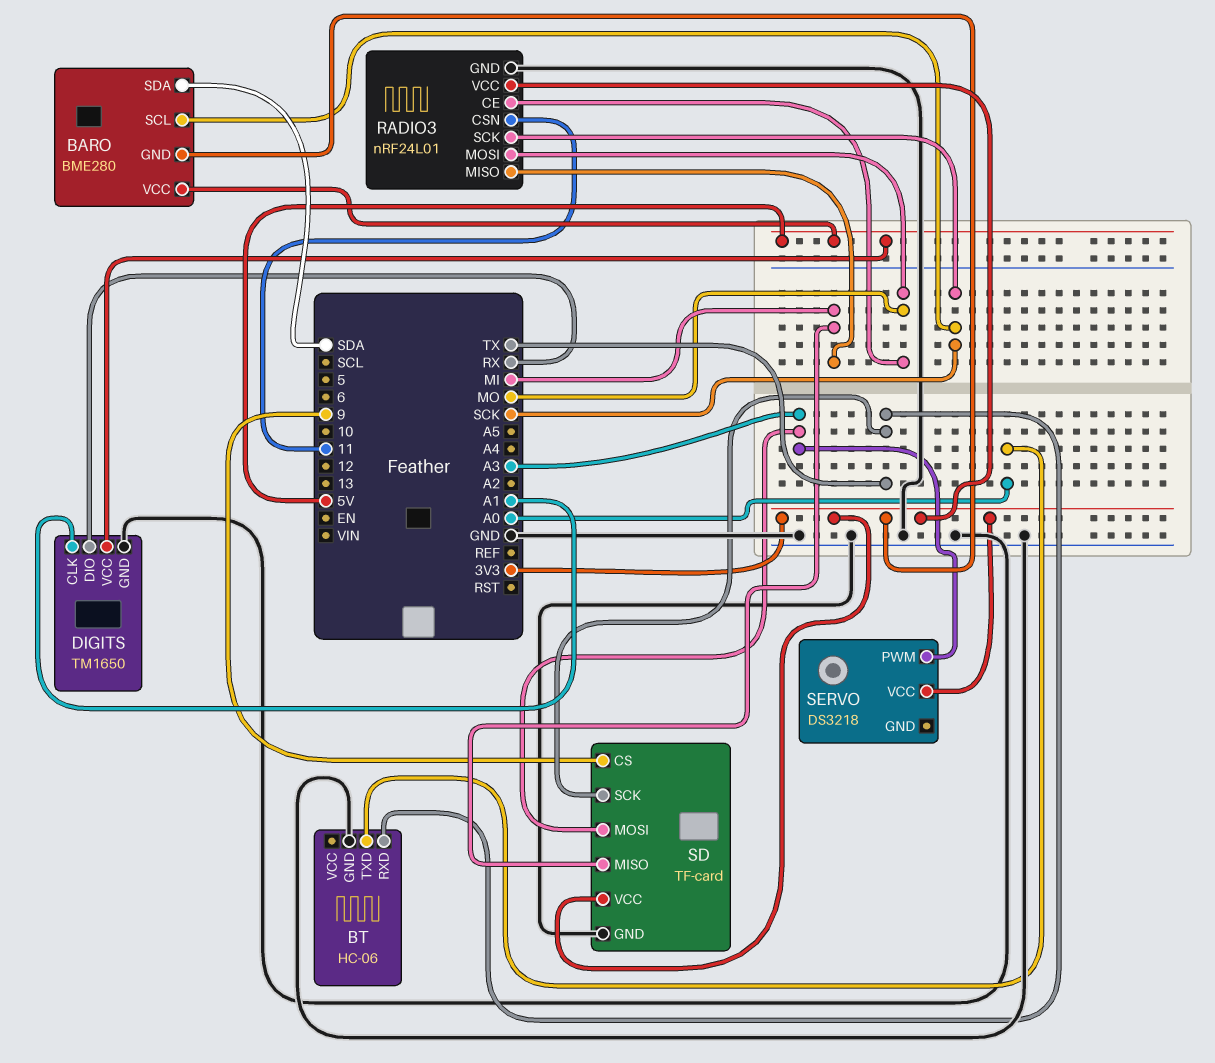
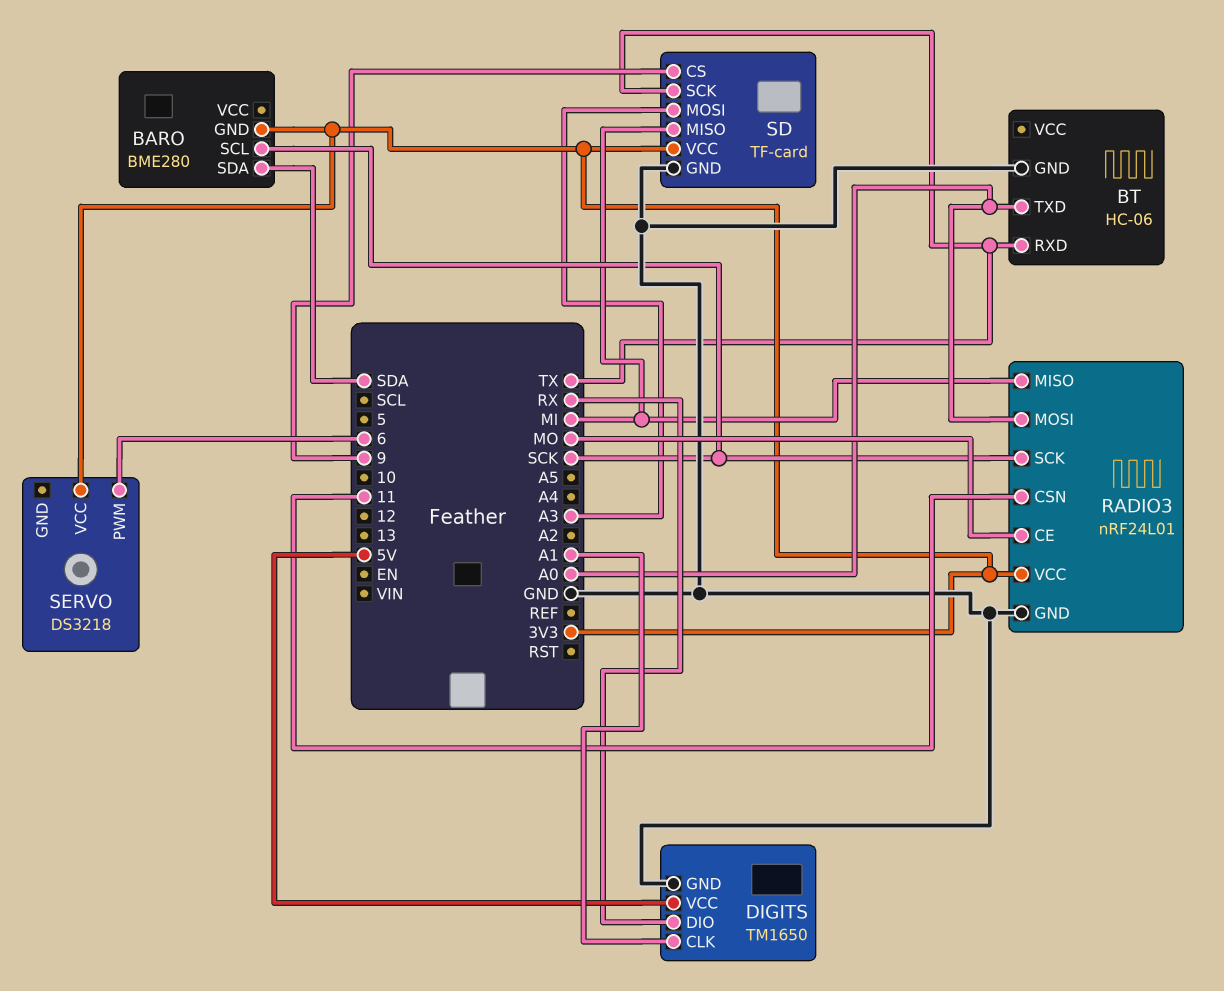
BARO pin VCC: 5V -> none
RADIO3 pin MOSI: MO -> A0
SERVO pin PWM: A3 -> 6

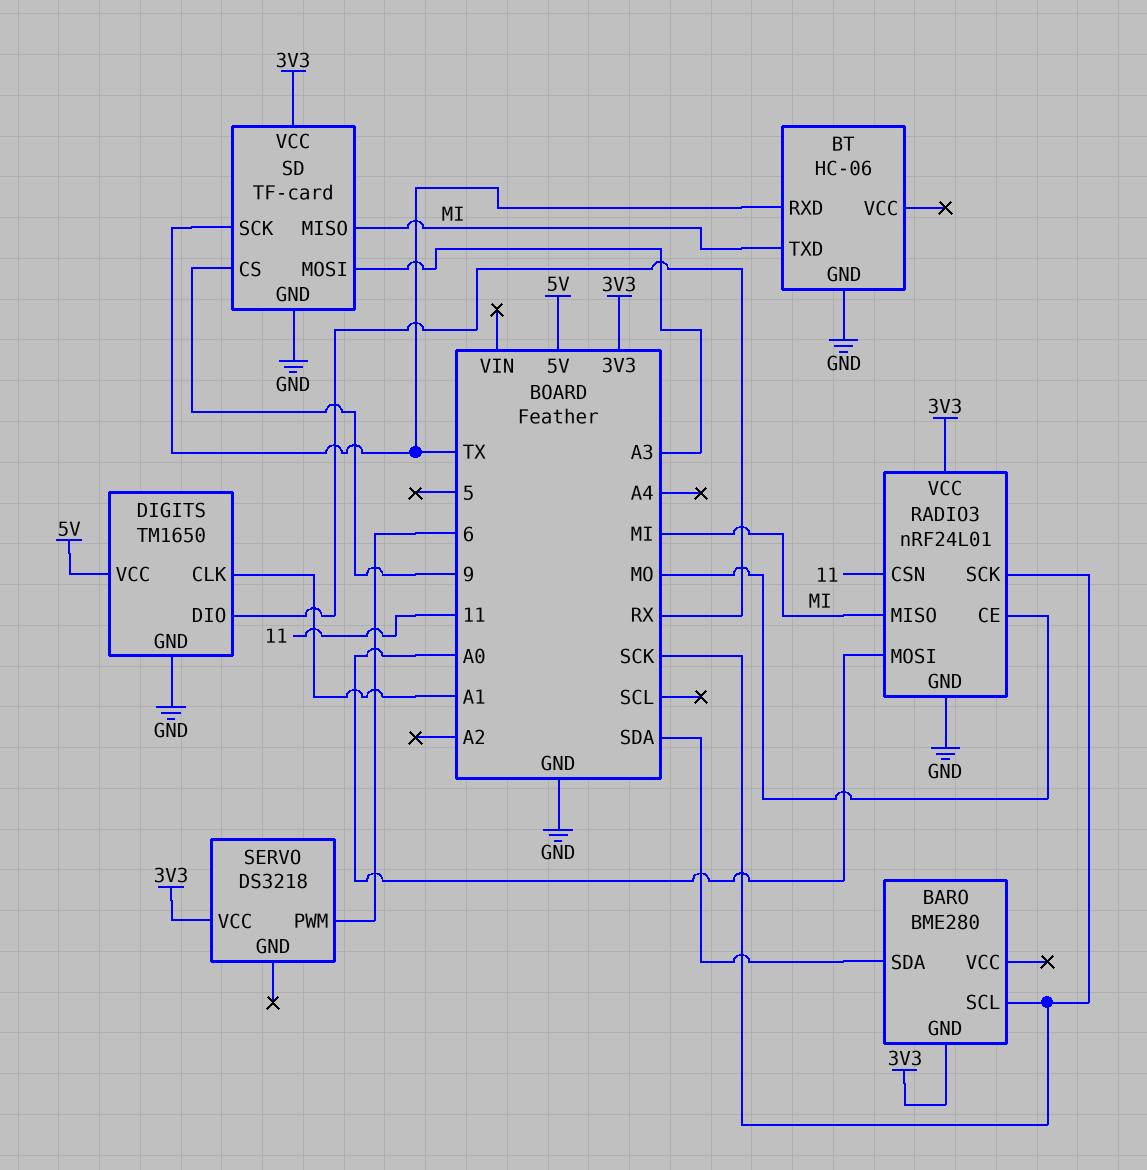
BT pin TXD: A0 -> MI

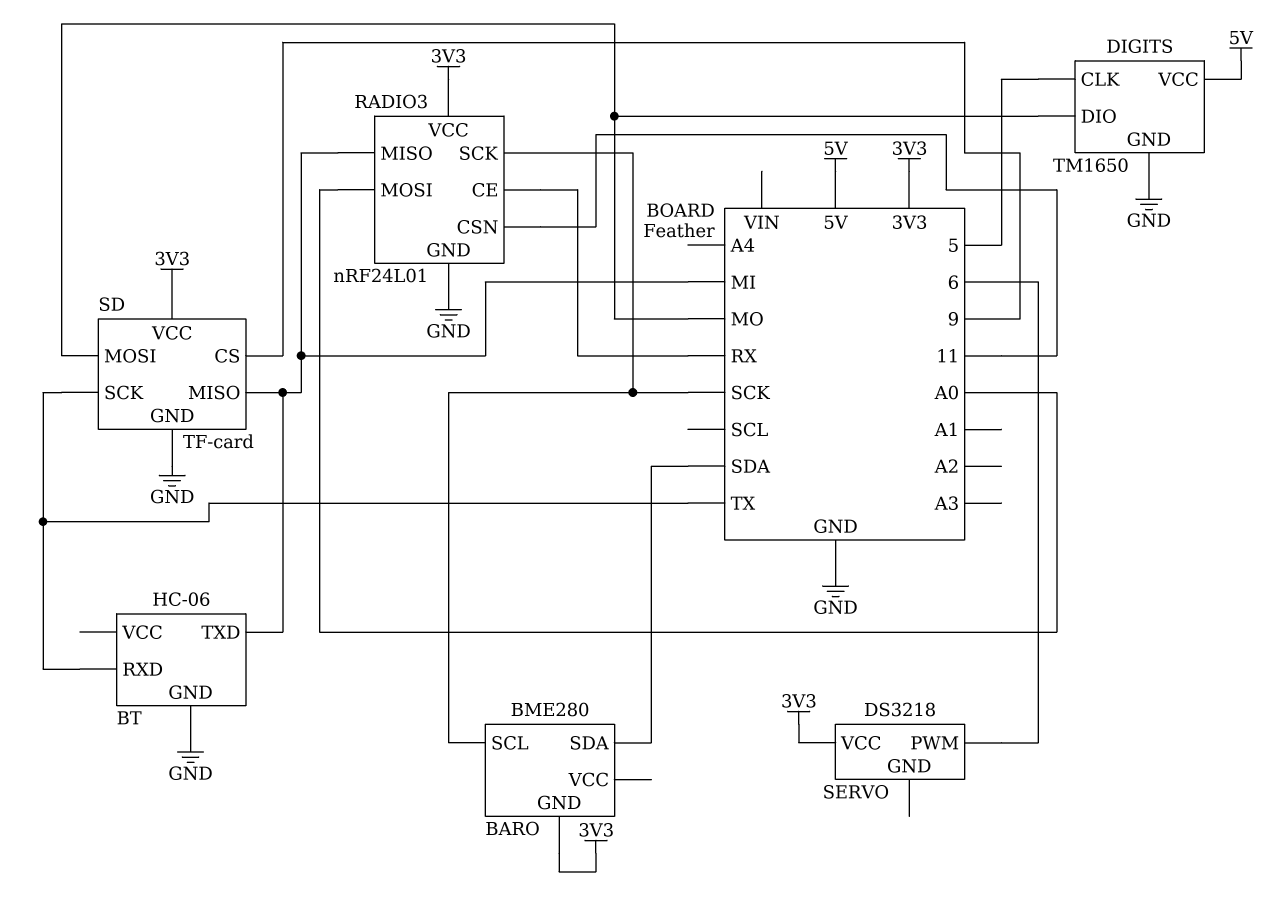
DIGITS pin CLK: A1 -> 5
DIGITS pin DIO: RX -> MO
RADIO3 pin CE: MO -> RX
SD pin MOSI: A3 -> MO

